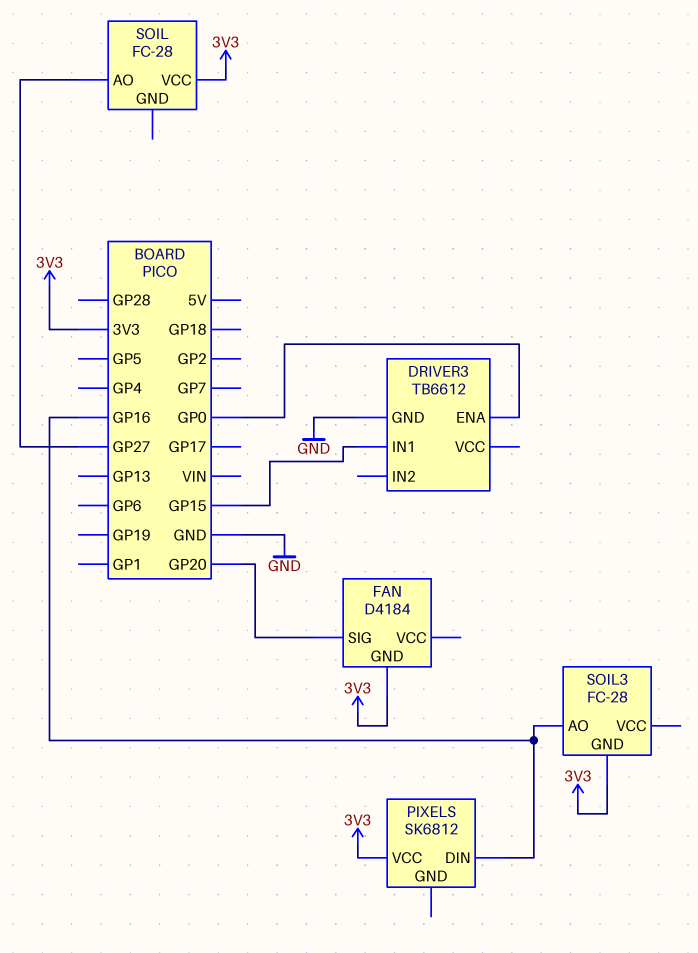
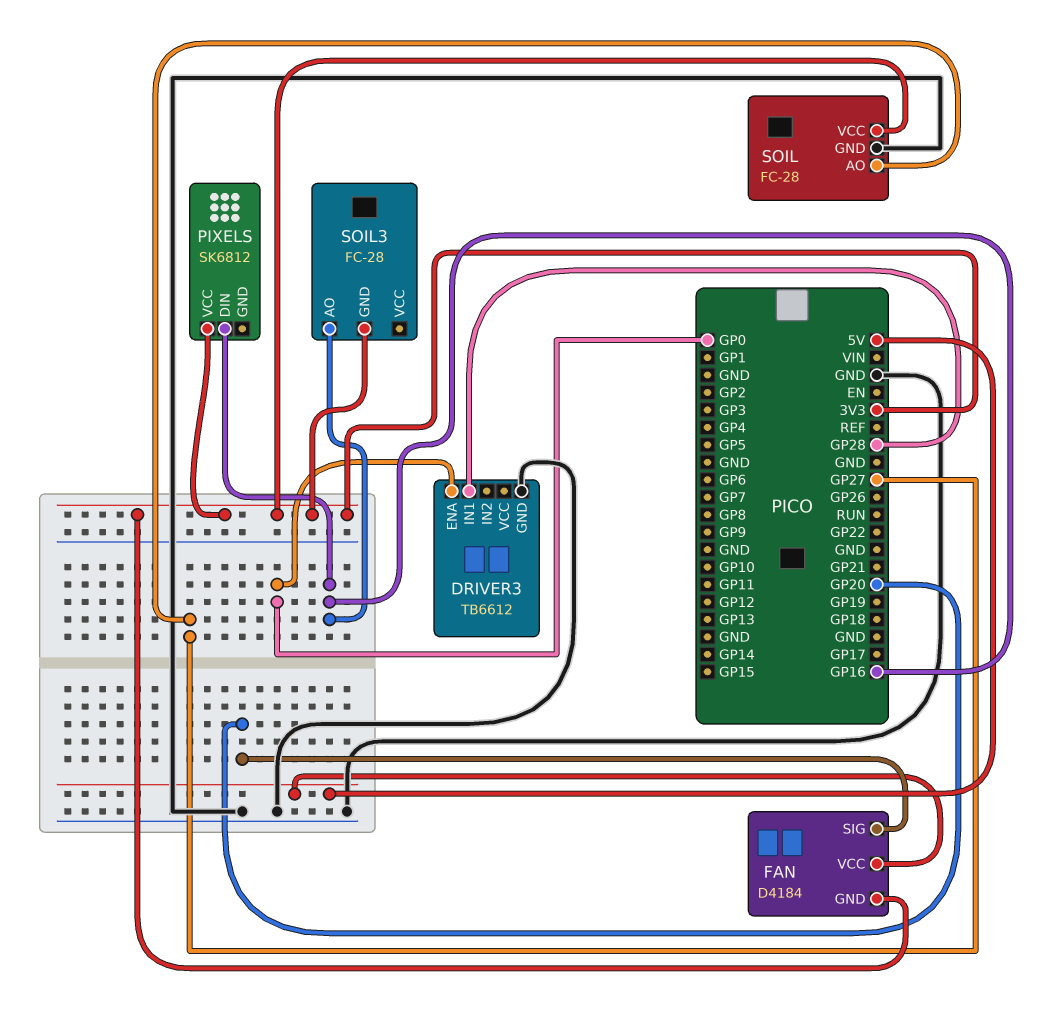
DRIVER3 pin IN1: GP15 -> GP28
FAN pin VCC: none -> 5V
SOIL pin GND: none -> GND

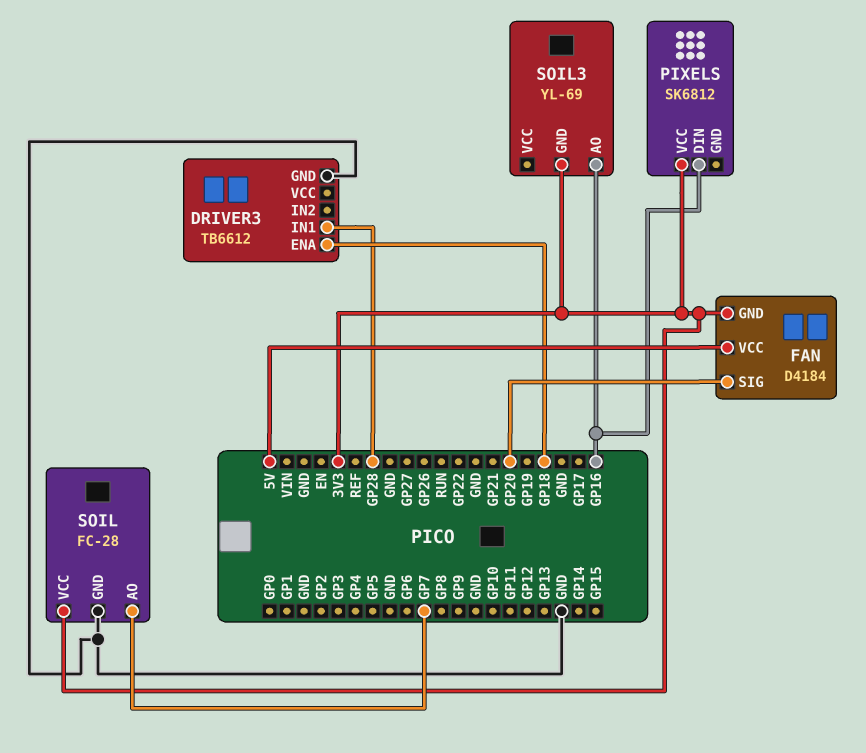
DRIVER3 pin ENA: GP0 -> GP18
SOIL pin AO: GP27 -> GP7
SOIL3: FC-28 -> YL-69

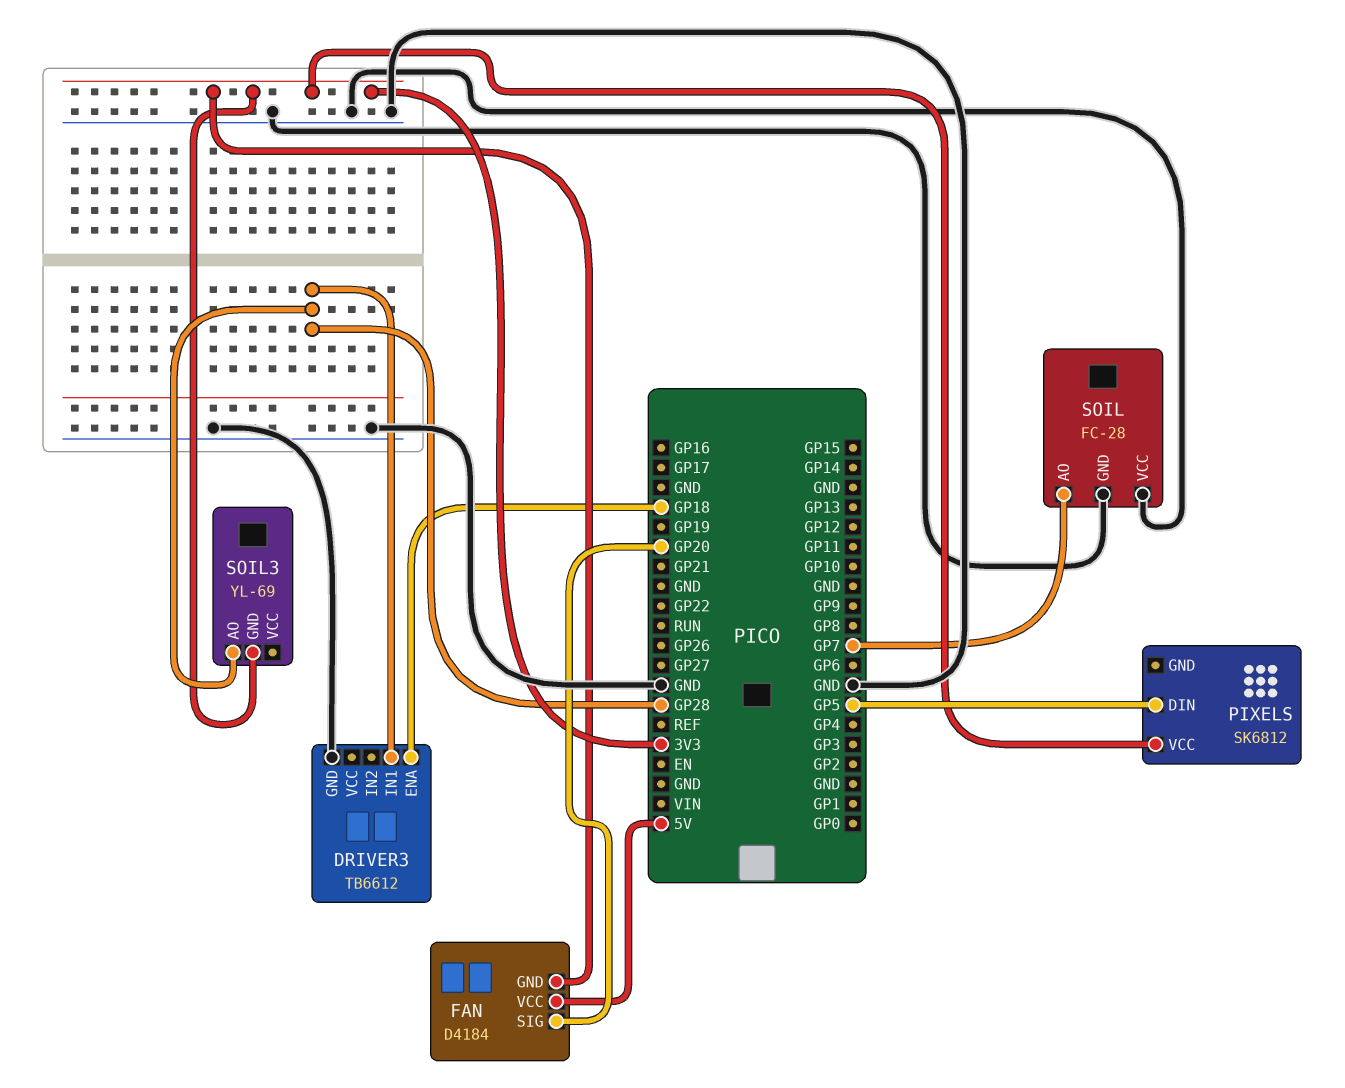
PIXELS pin DIN: GP16 -> GP5
SOIL pin VCC: 3V3 -> GND
SOIL3 pin AO: GP16 -> GP28

